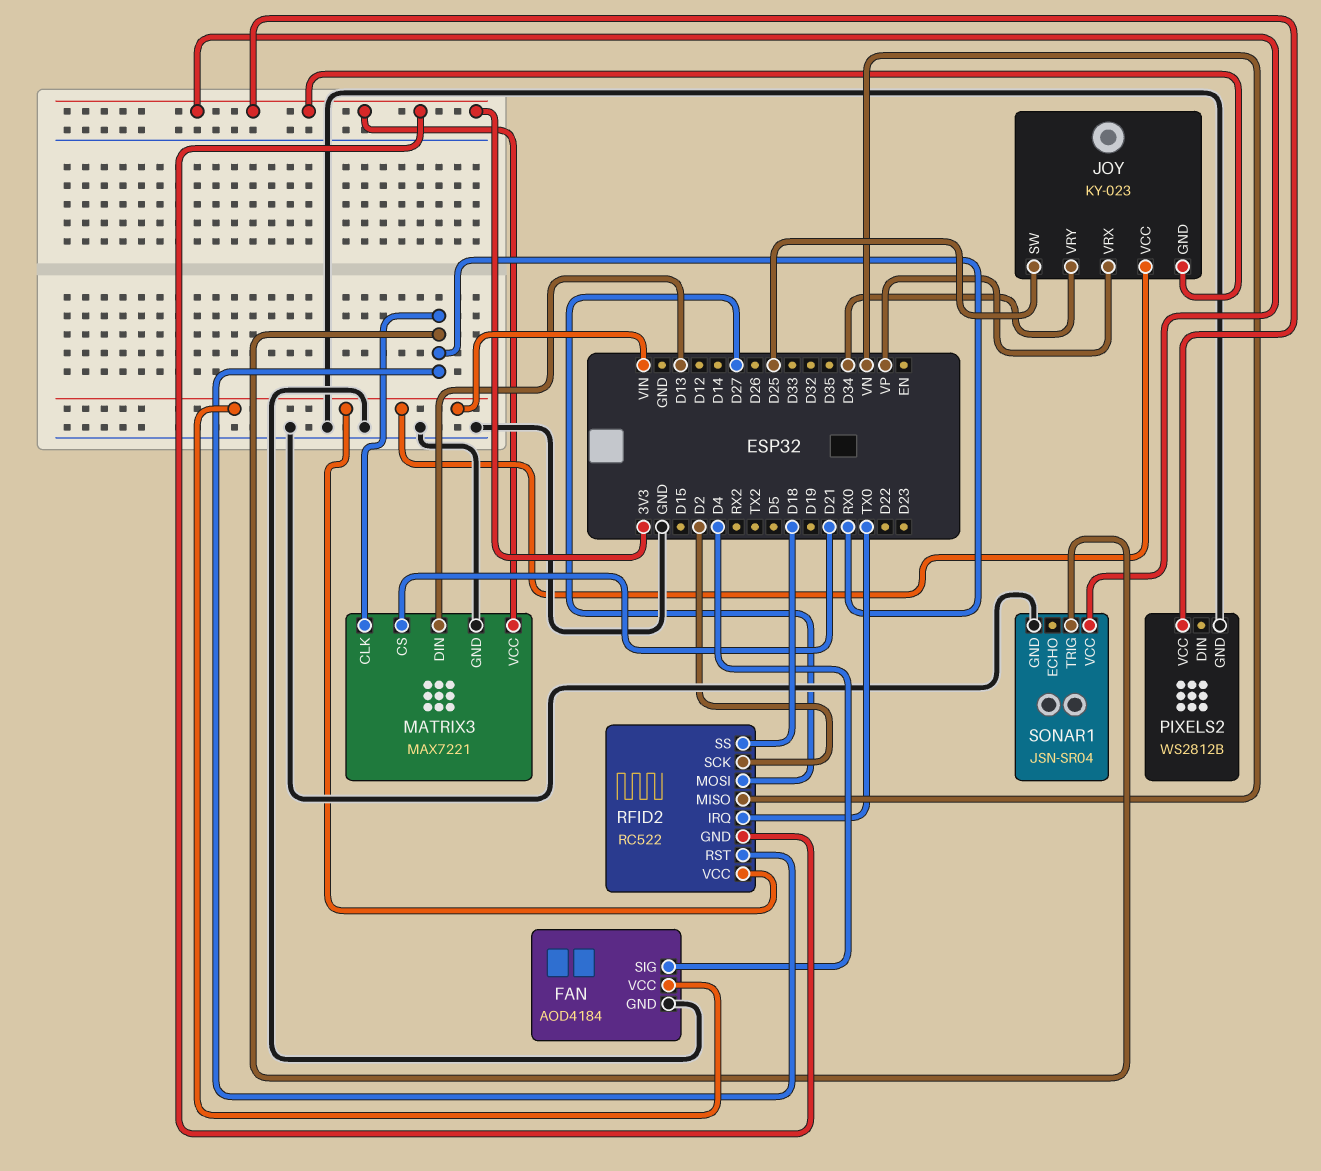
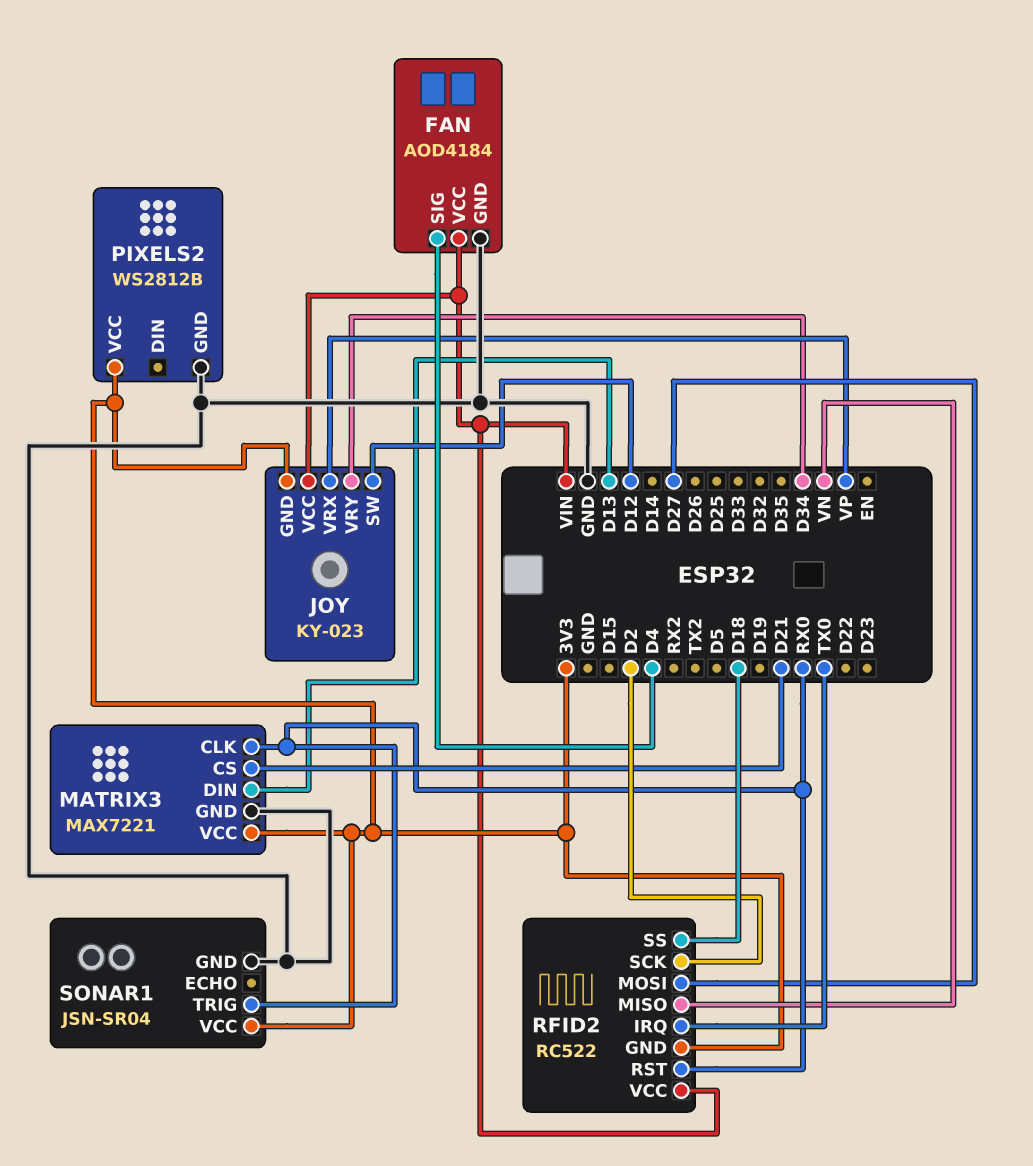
JOY pin SW: D25 -> D12

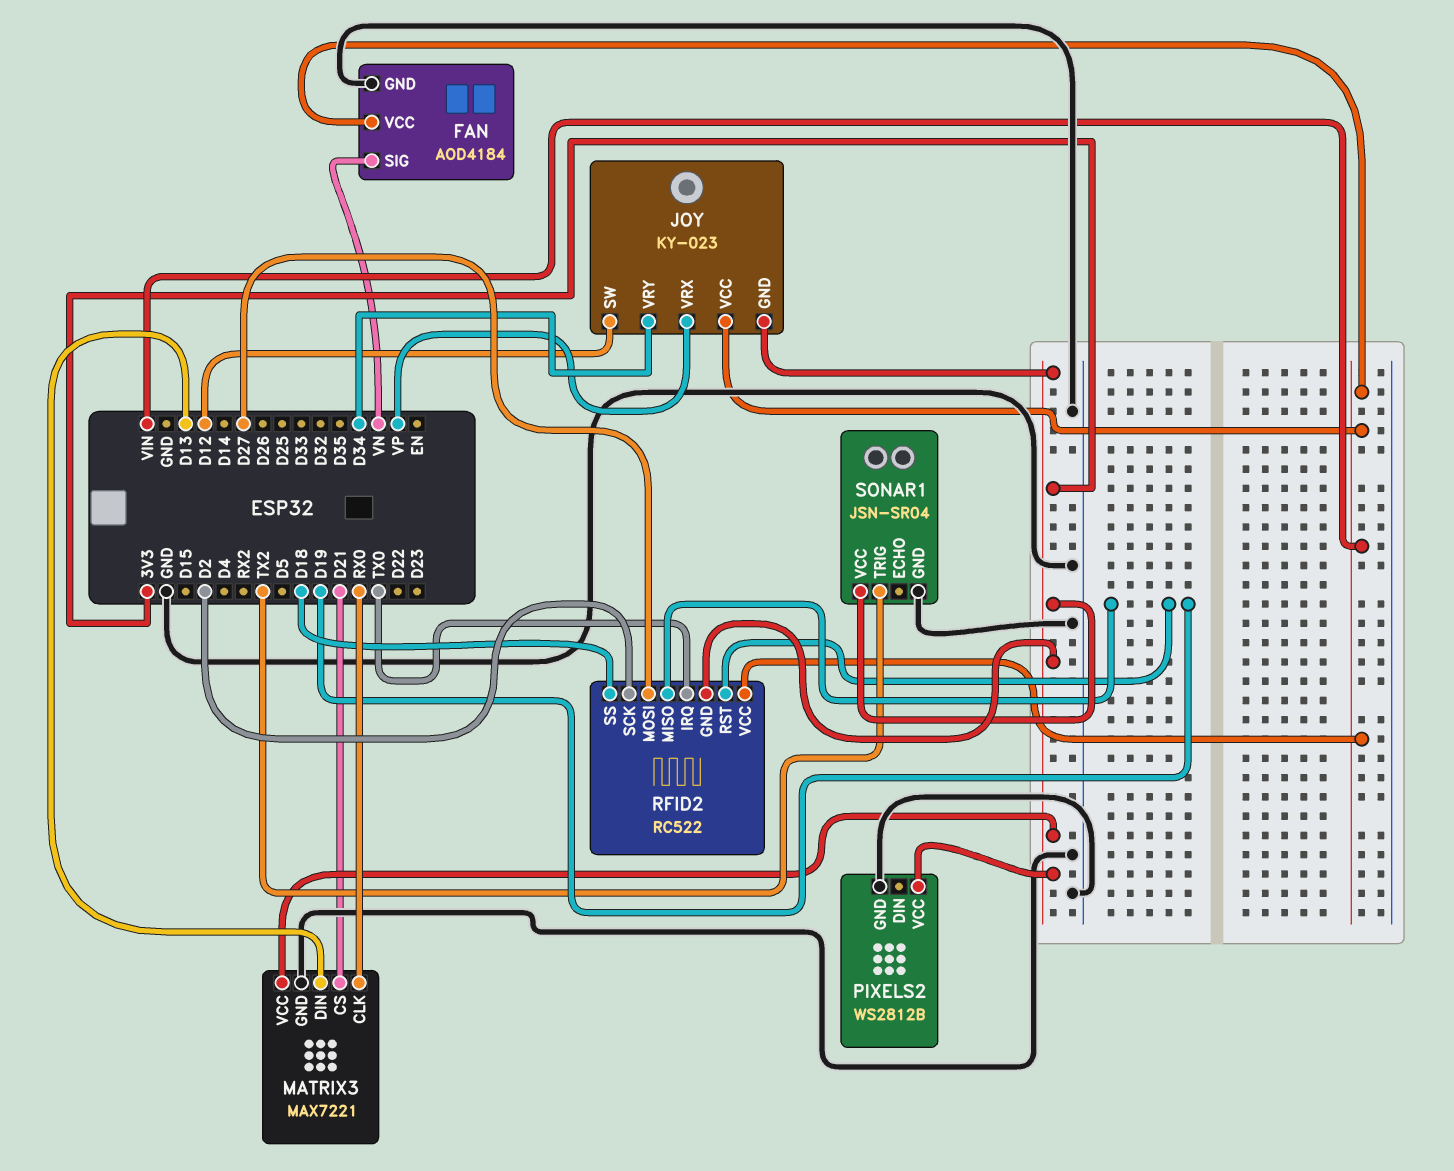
FAN pin SIG: D4 -> VN
RFID2 pin MISO: VN -> D19
RFID2 pin RST: RX0 -> D19
SONAR1 pin TRIG: RX0 -> TX2

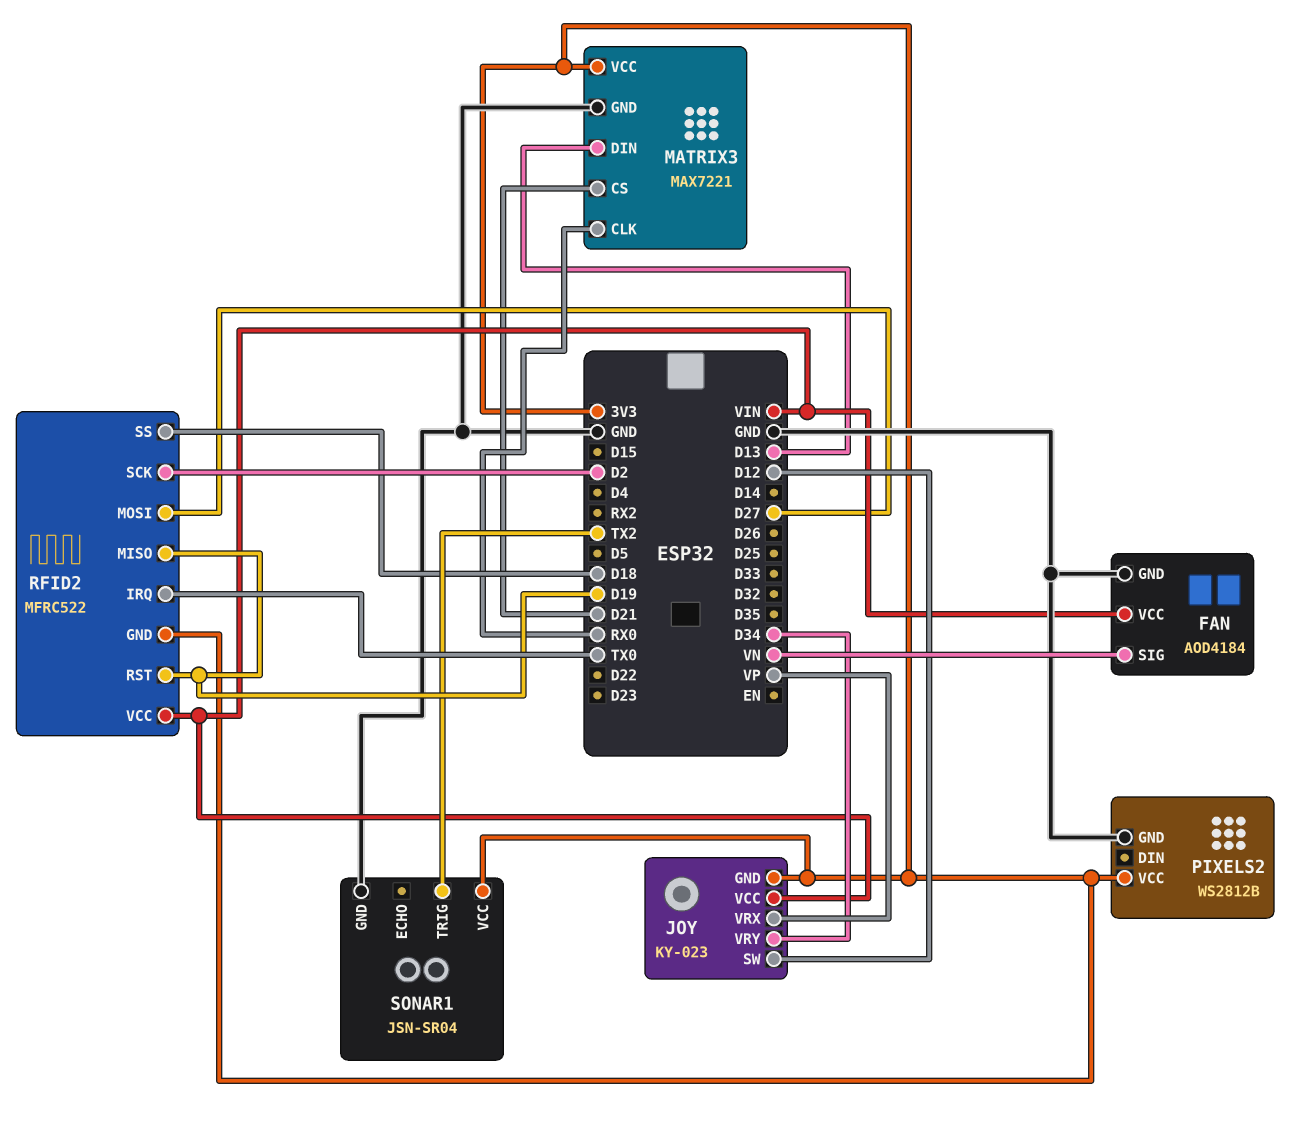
RFID2: RC522 -> MFRC522

